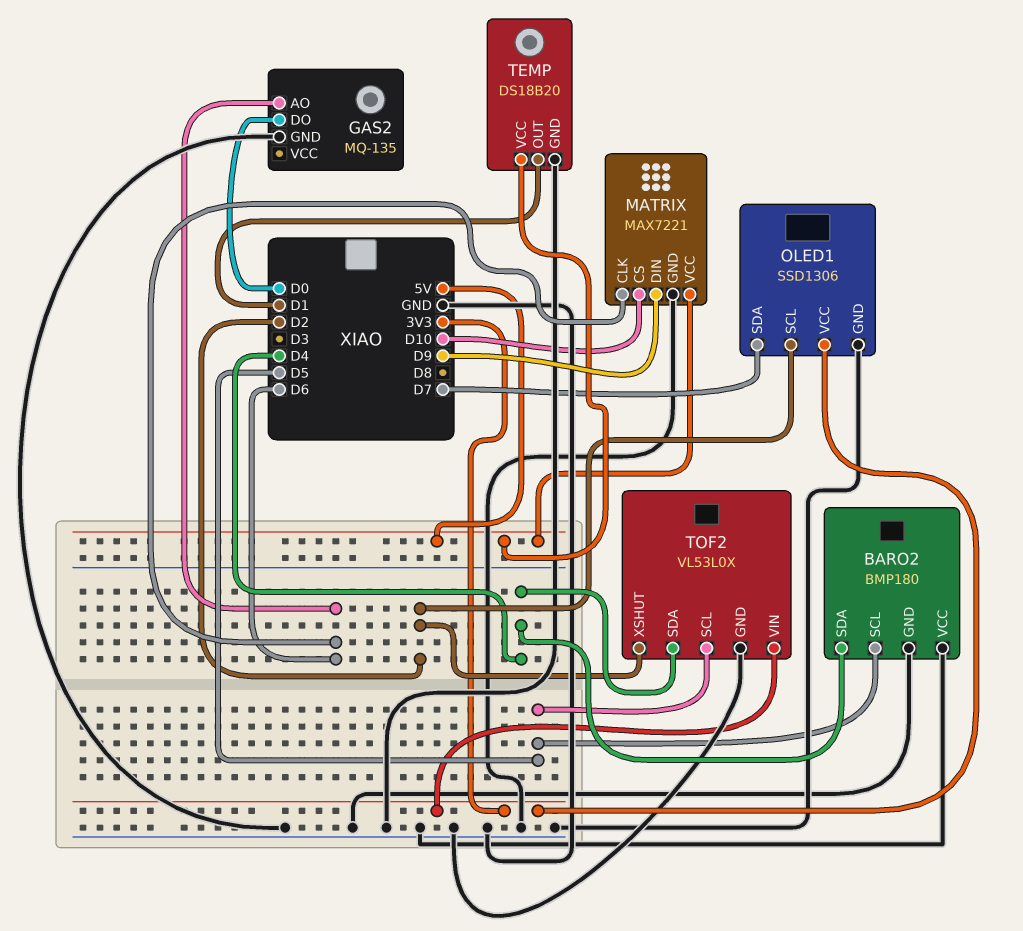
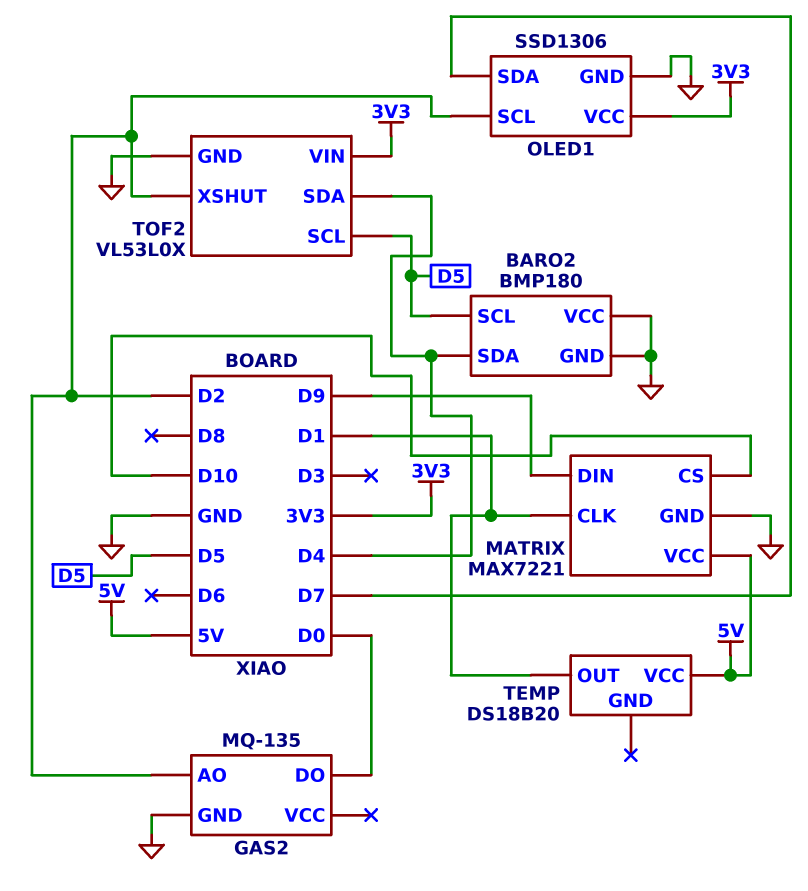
GAS2 pin AO: D6 -> D2
MATRIX pin CLK: D6 -> D1
TEMP pin GND: GND -> none

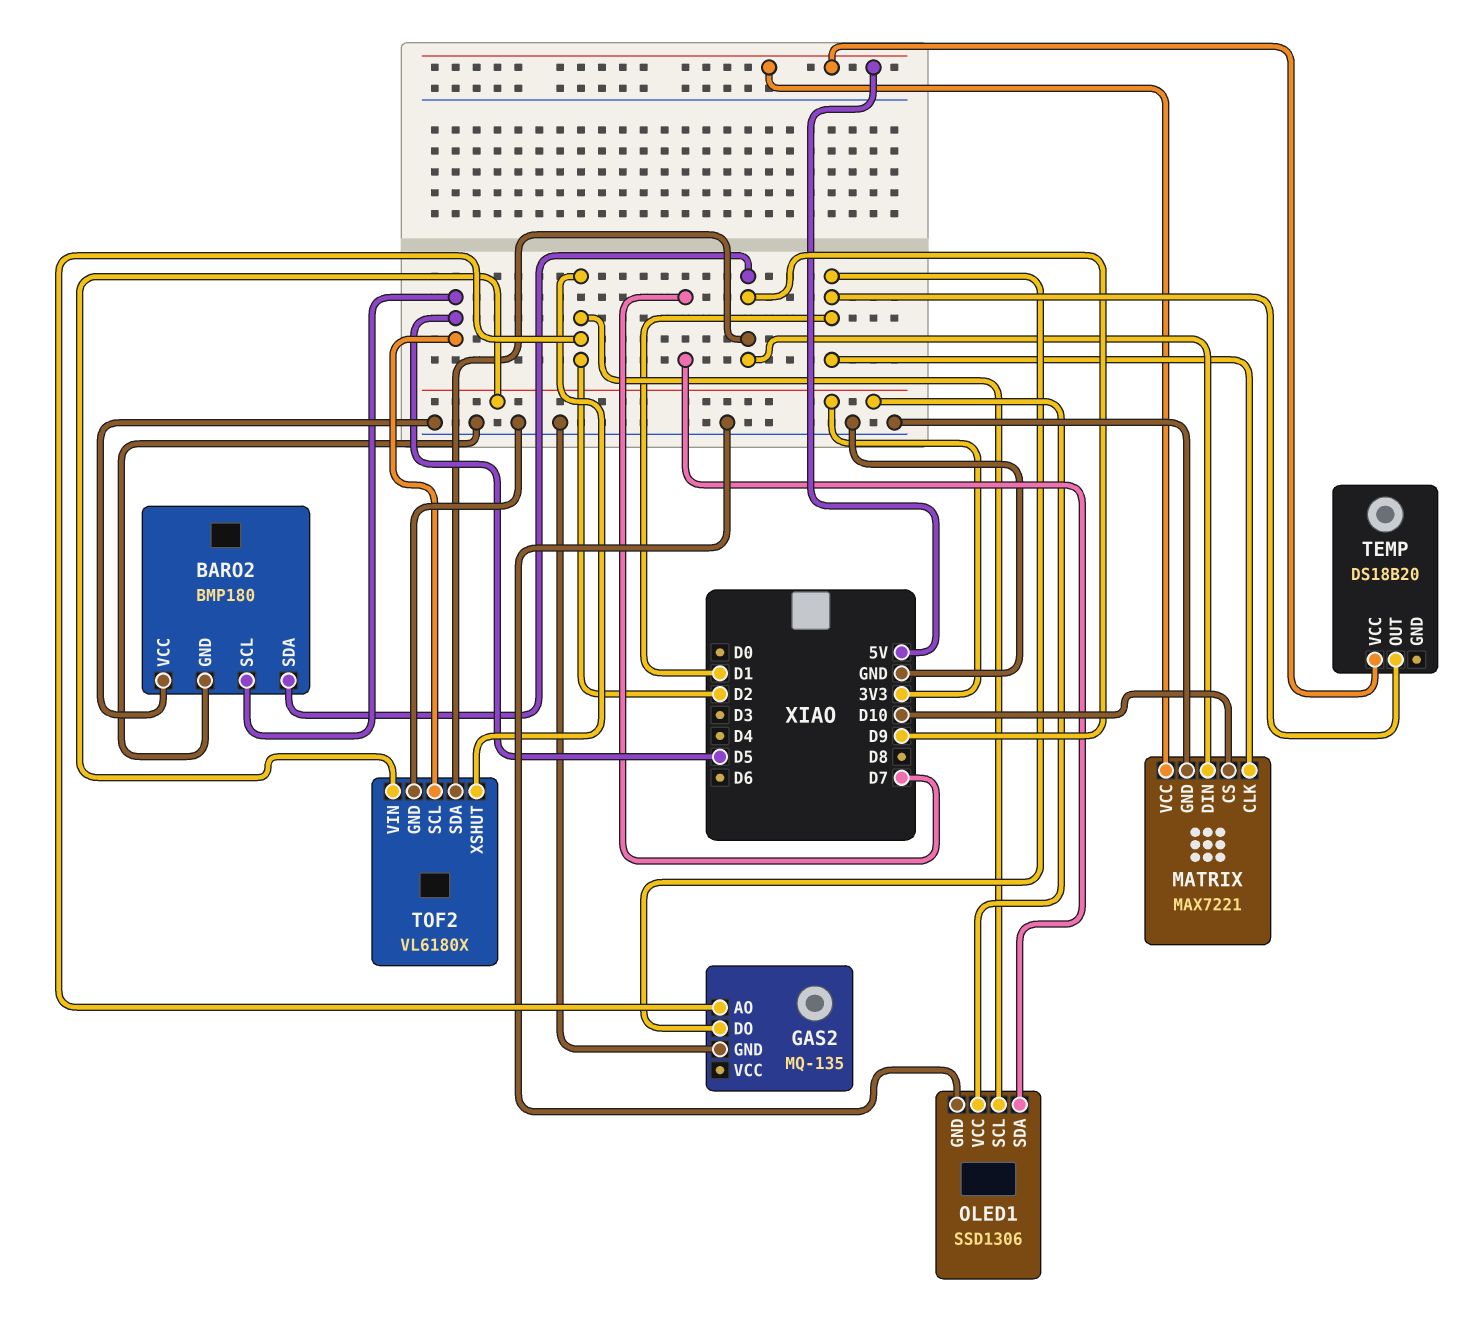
BARO2 pin SDA: D4 -> D9
GAS2 pin DO: D0 -> D1
TOF2: VL53L0X -> VL6180X
TOF2 pin SDA: D4 -> D9

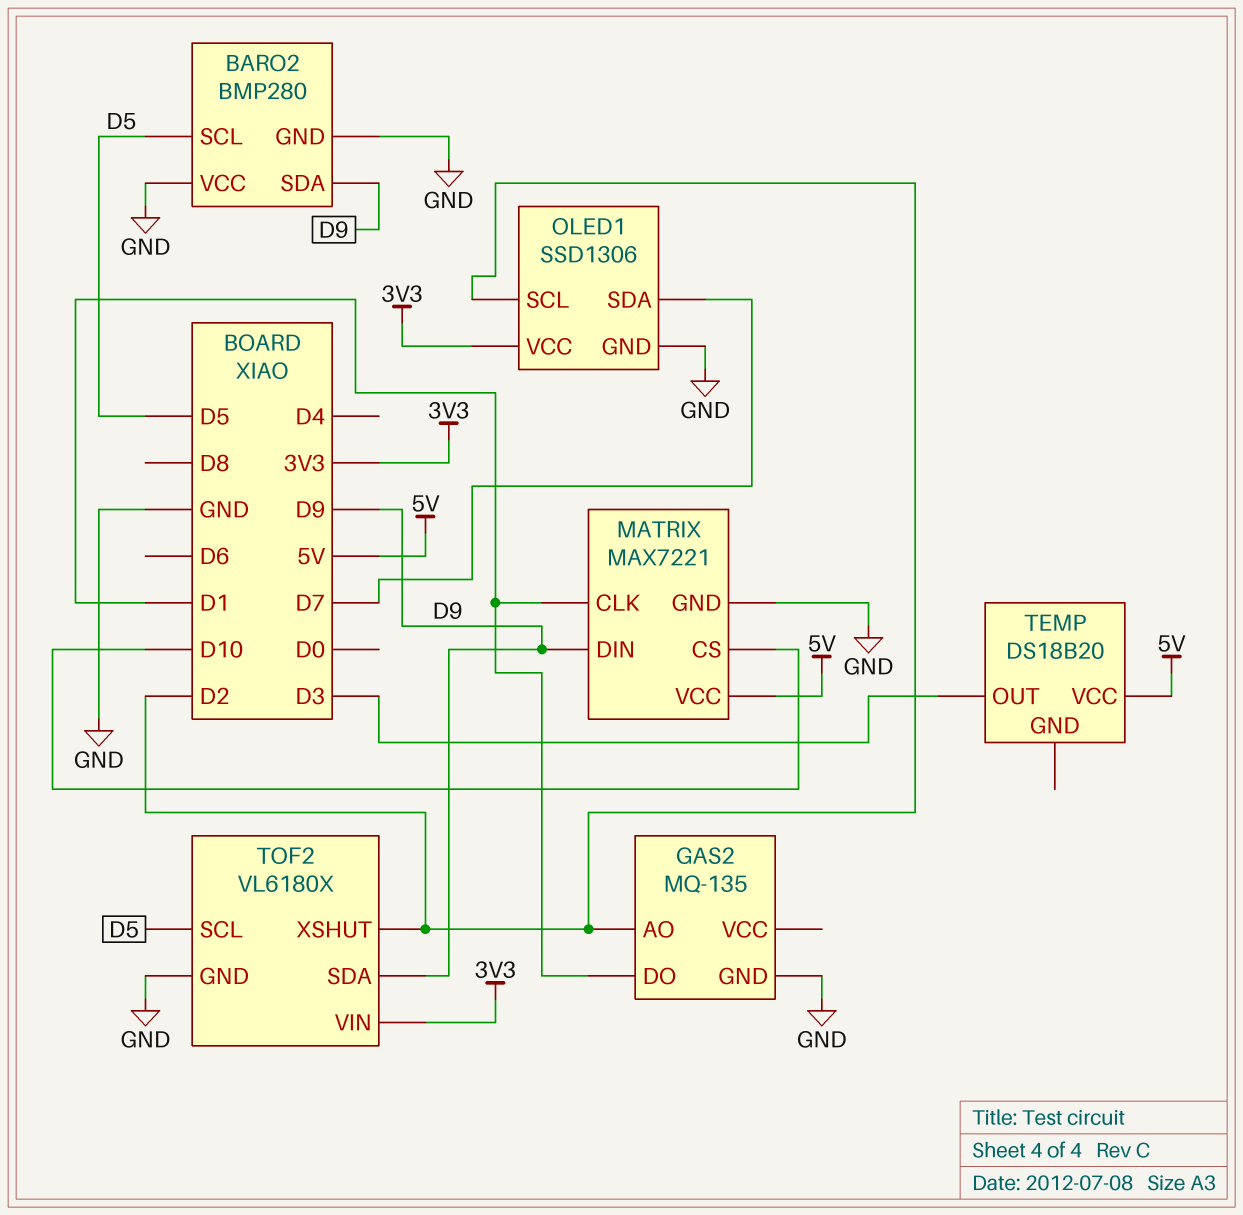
BARO2: BMP180 -> BMP280
TEMP pin OUT: D1 -> D3

